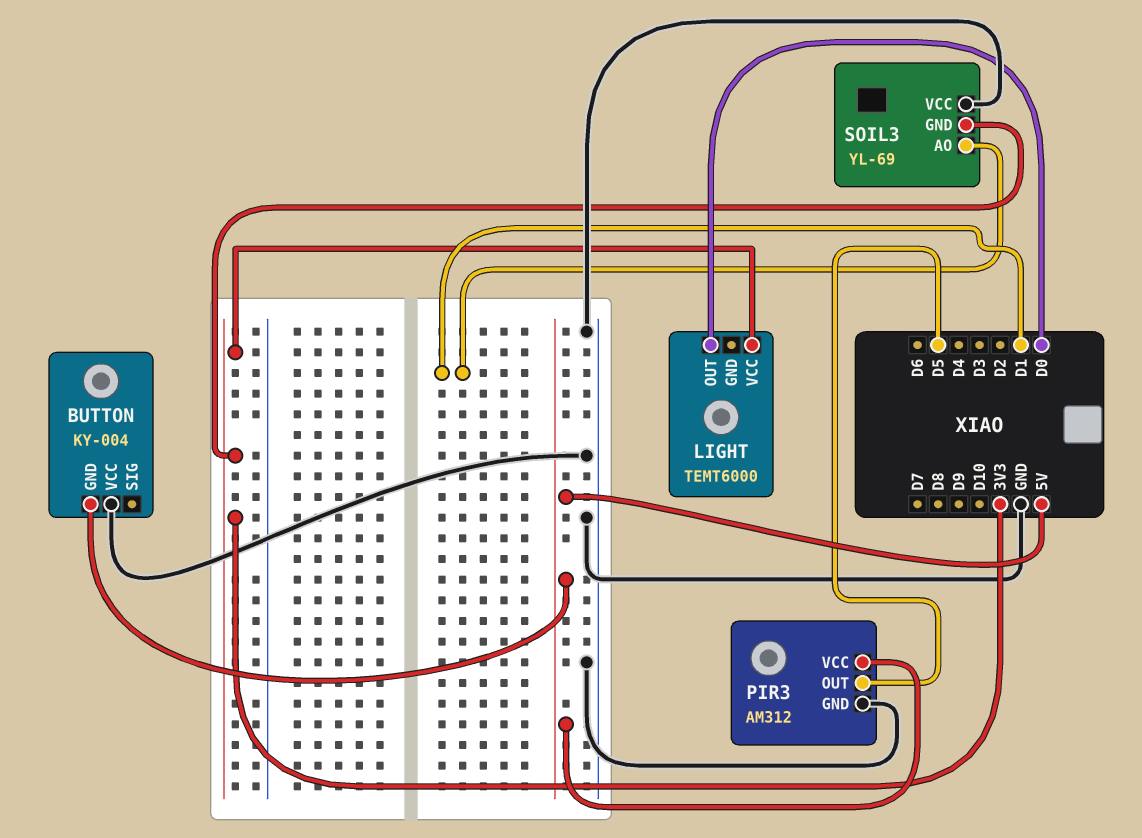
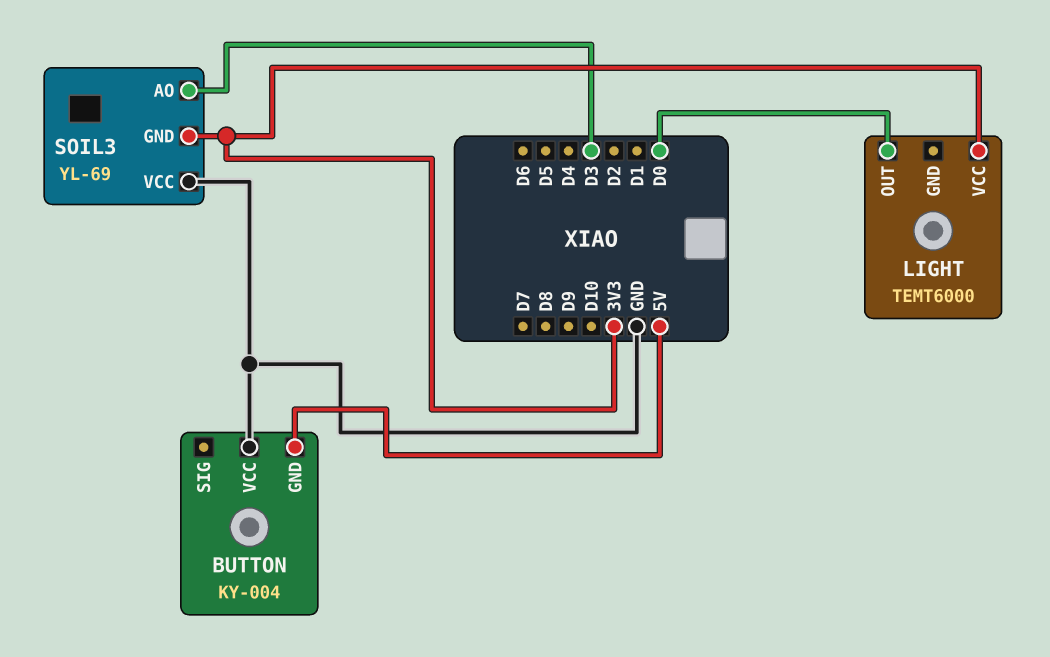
PIR3: AM312 -> none
PIR3 pin GND: GND -> none
PIR3 pin OUT: D5 -> none
PIR3 pin VCC: 5V -> none
SOIL3 pin AO: D1 -> D3

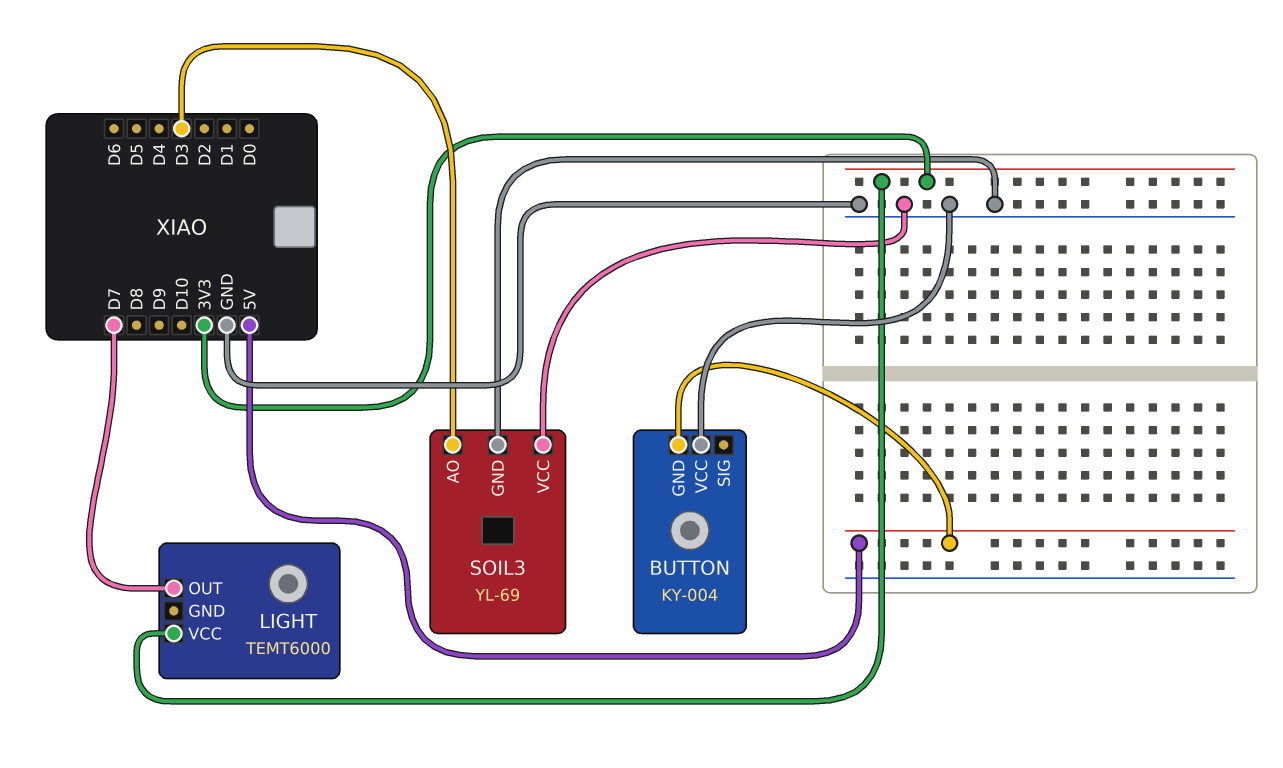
LIGHT pin OUT: D0 -> D7
SOIL3 pin GND: 3V3 -> GND

